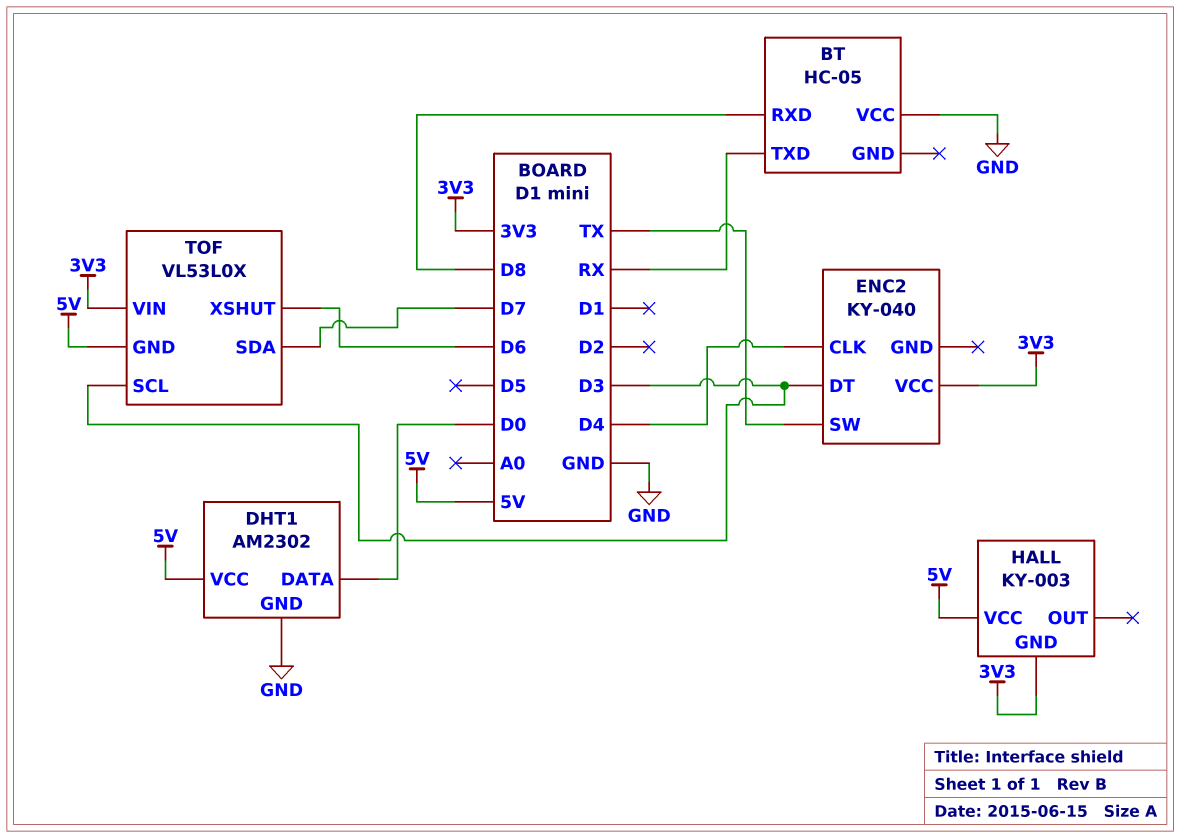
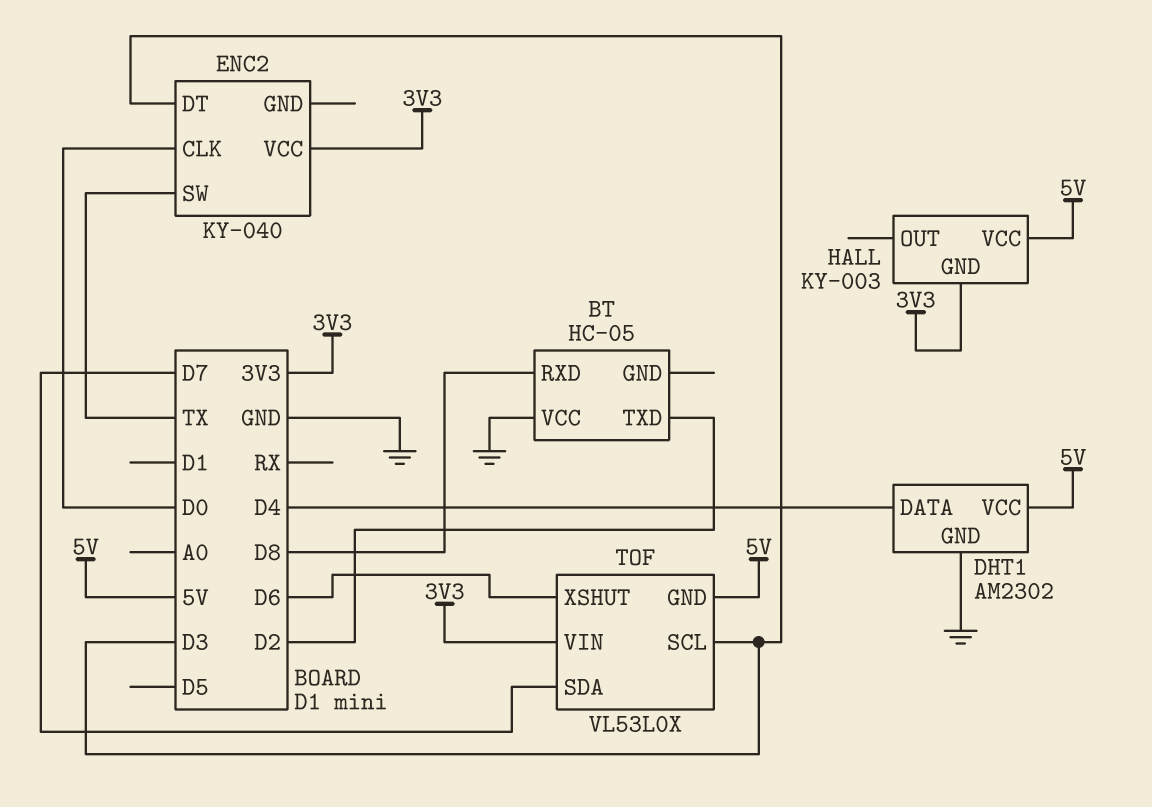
BT pin TXD: RX -> D2
DHT1 pin DATA: D0 -> D4
ENC2 pin CLK: D4 -> D0

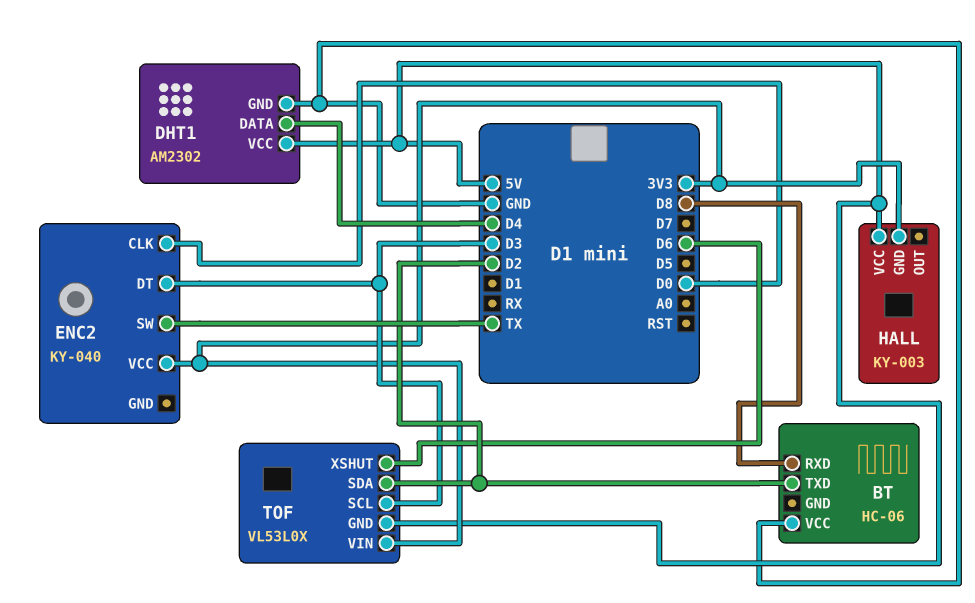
BT: HC-05 -> HC-06
TOF pin SDA: D7 -> D2

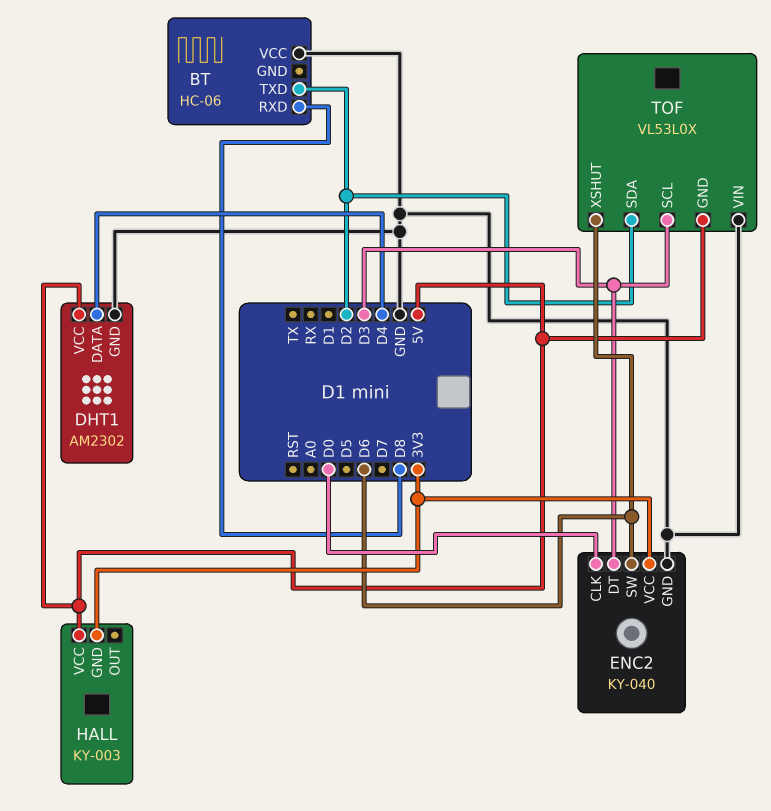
ENC2 pin GND: none -> GND
ENC2 pin SW: TX -> D6
TOF pin VIN: 3V3 -> GND

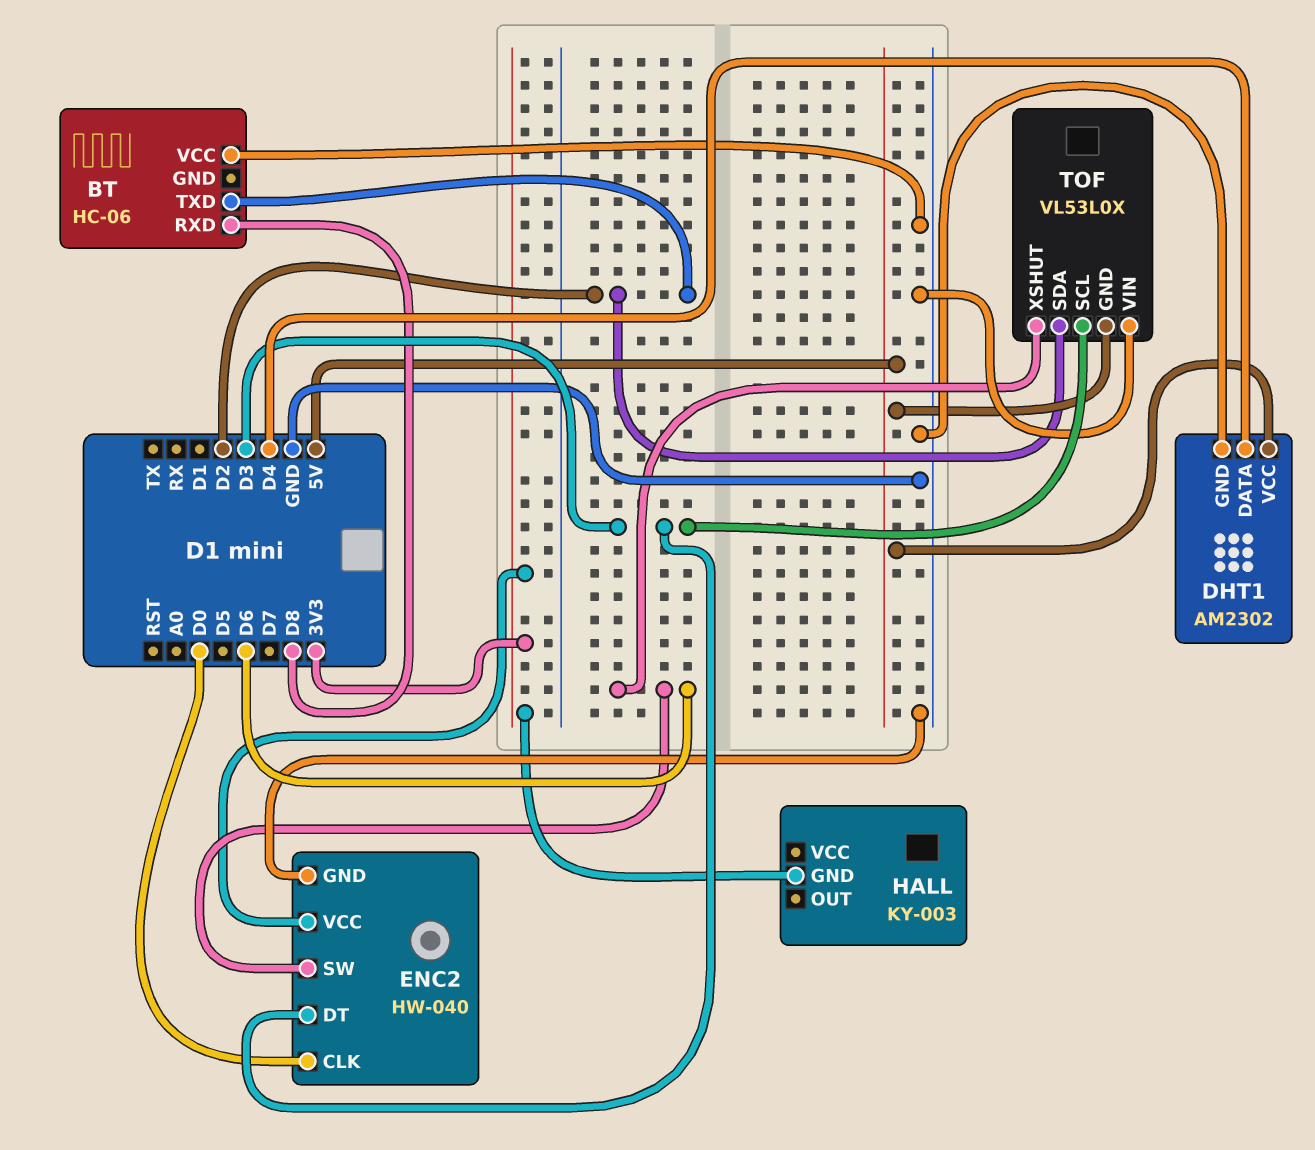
ENC2: KY-040 -> HW-040
HALL pin VCC: 5V -> none

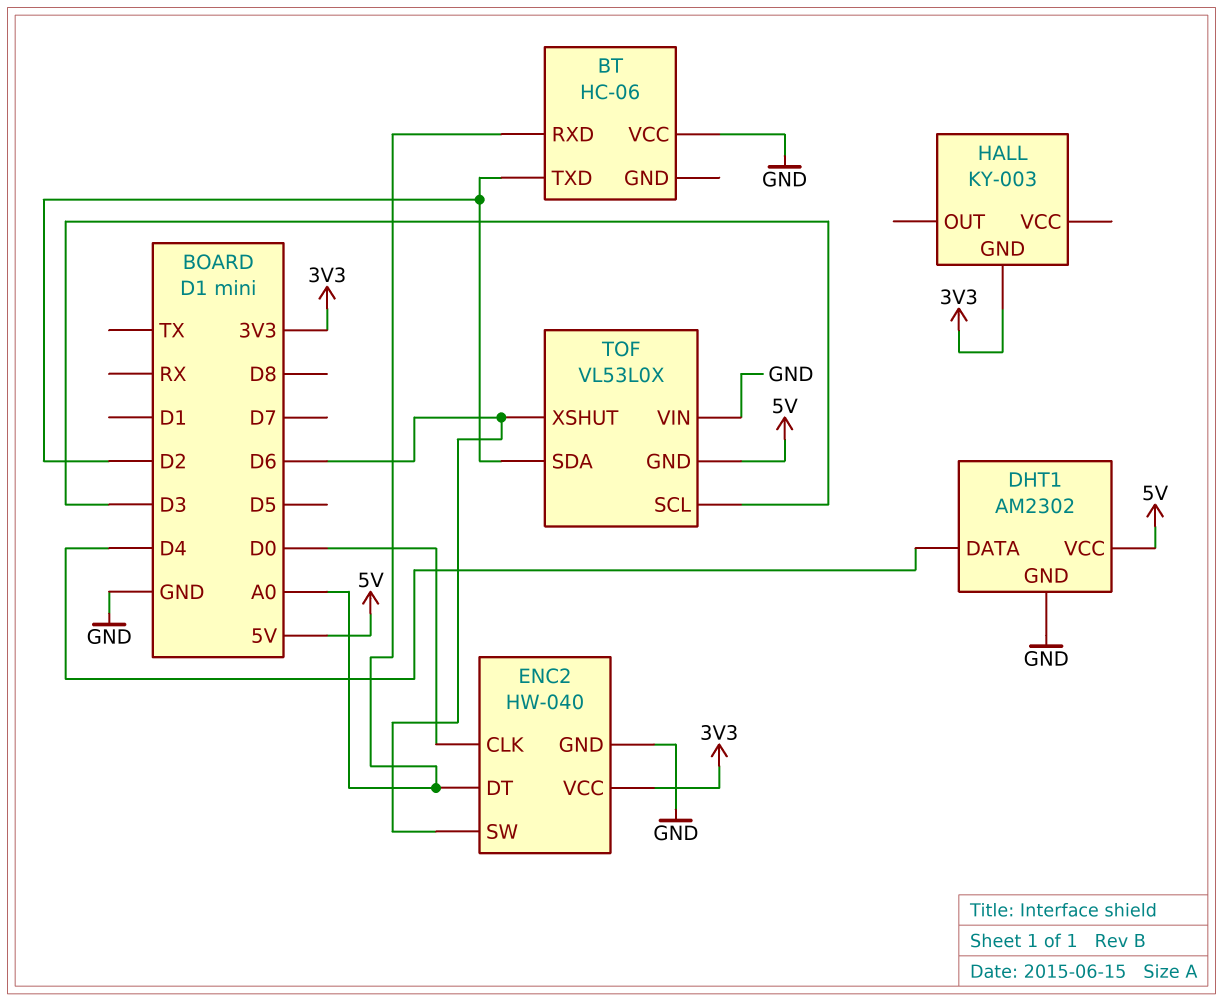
BT pin RXD: D8 -> A0
ENC2 pin DT: D3 -> A0

